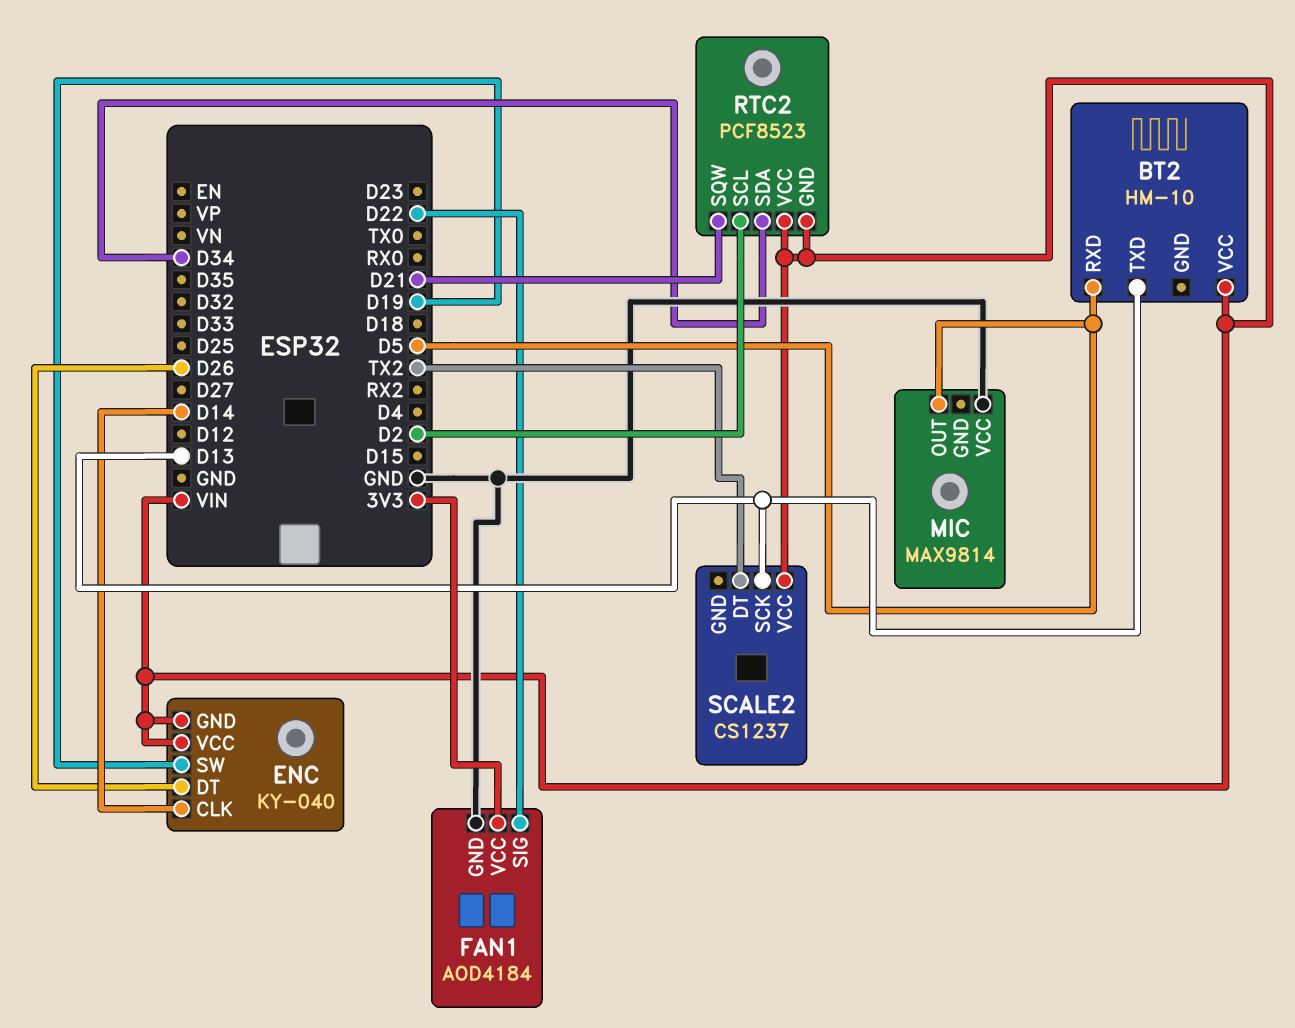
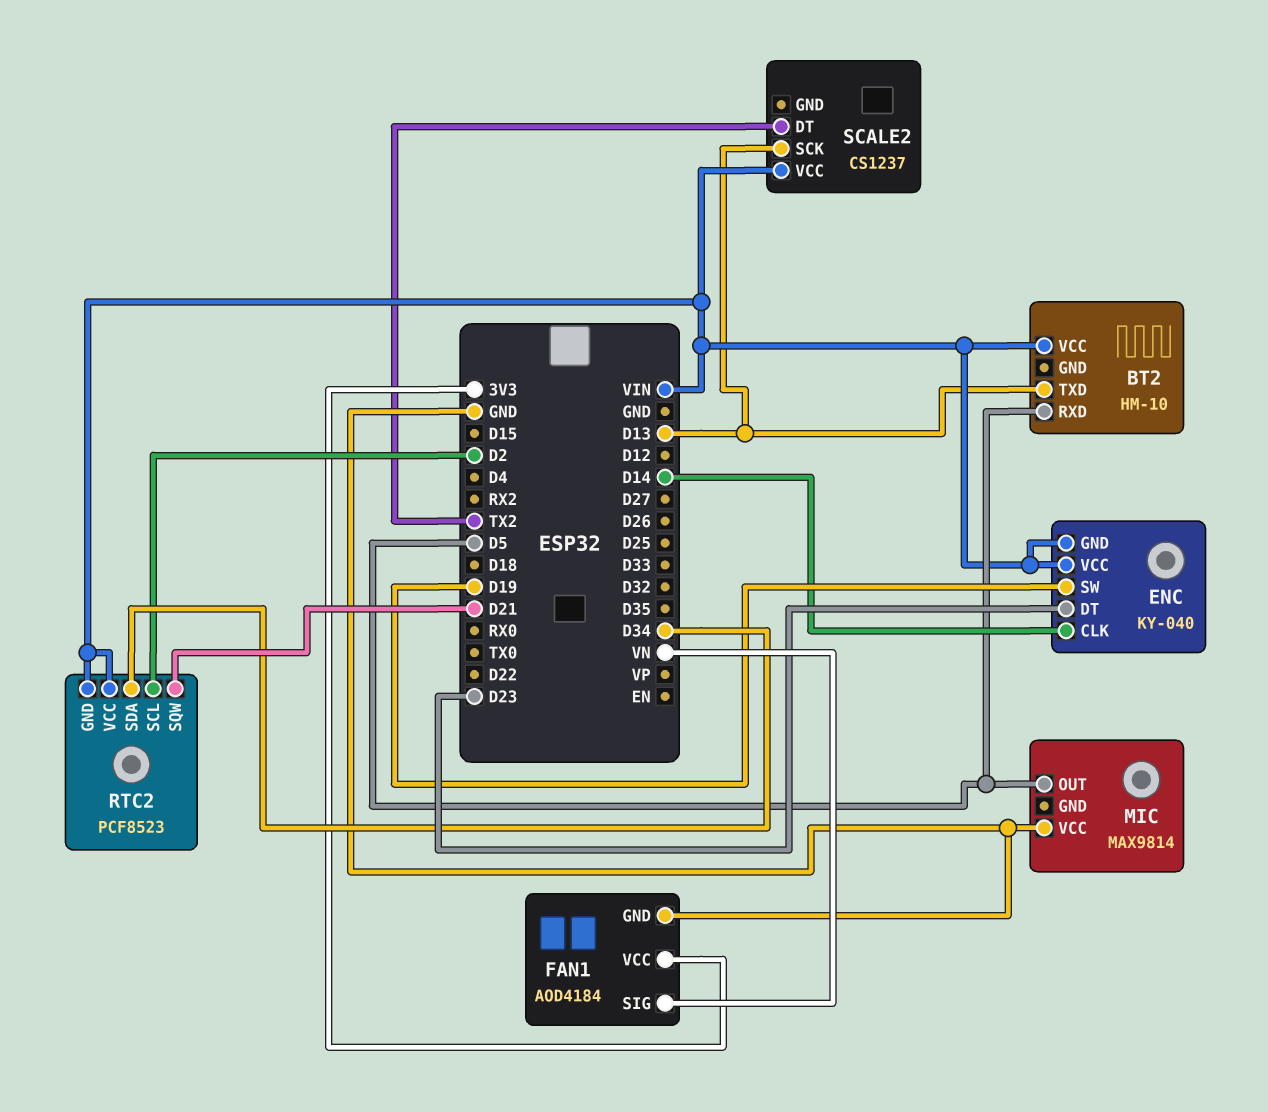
ENC pin DT: D26 -> D23
FAN1 pin SIG: D22 -> VN

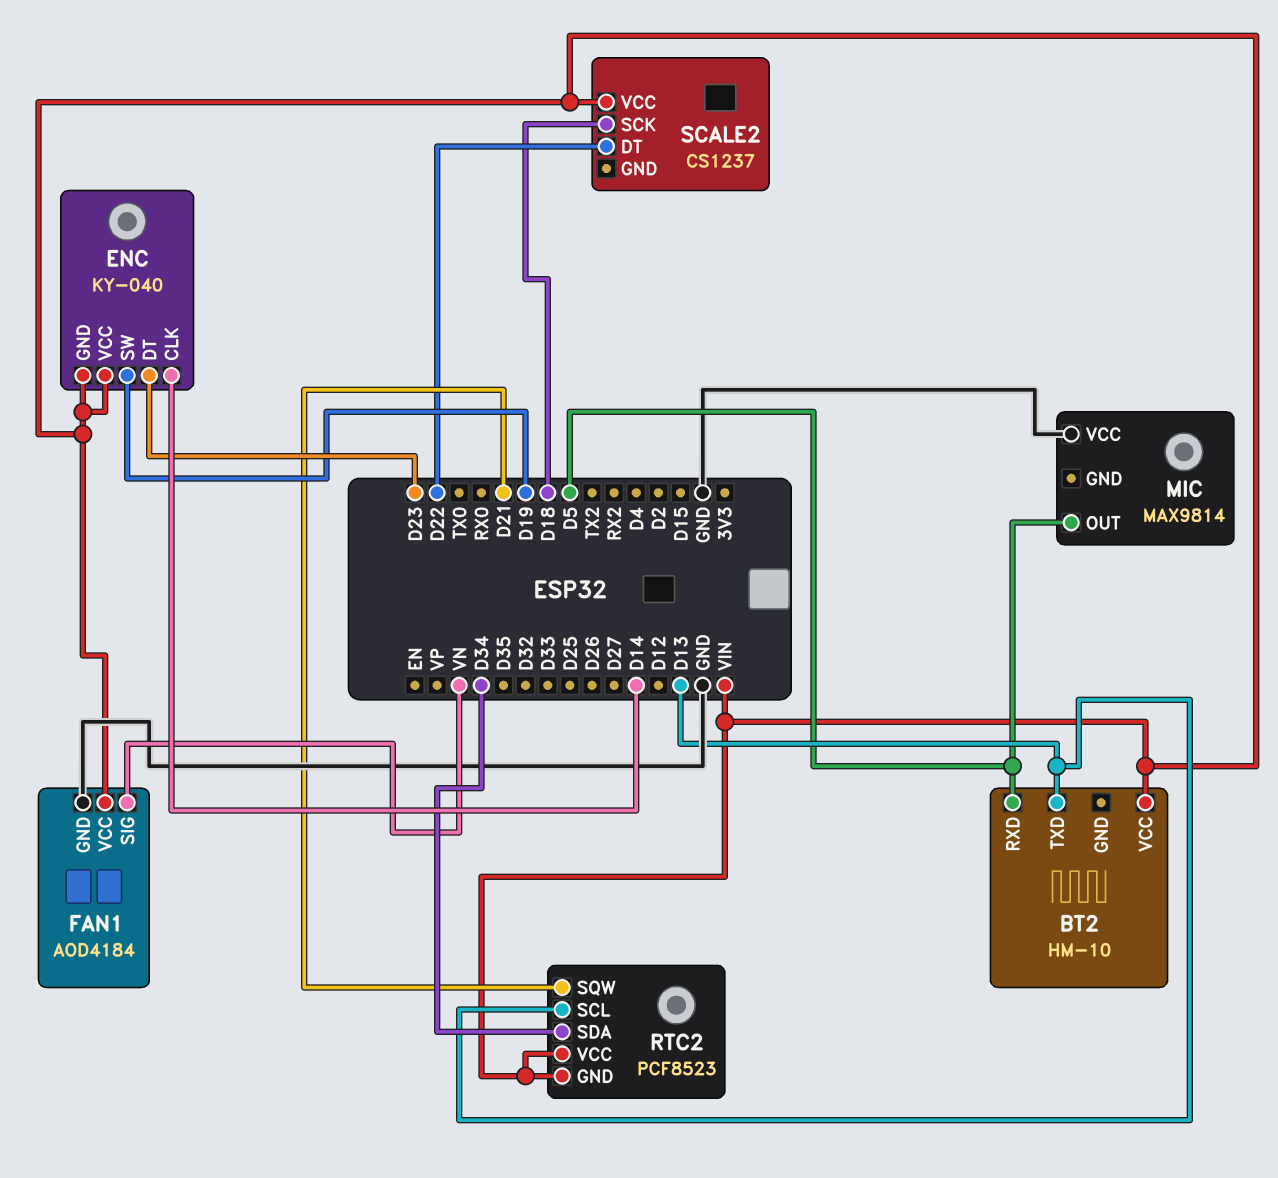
FAN1 pin VCC: 3V3 -> VIN
RTC2 pin SCL: D2 -> D13
SCALE2 pin DT: TX2 -> D22
SCALE2 pin SCK: D13 -> D18

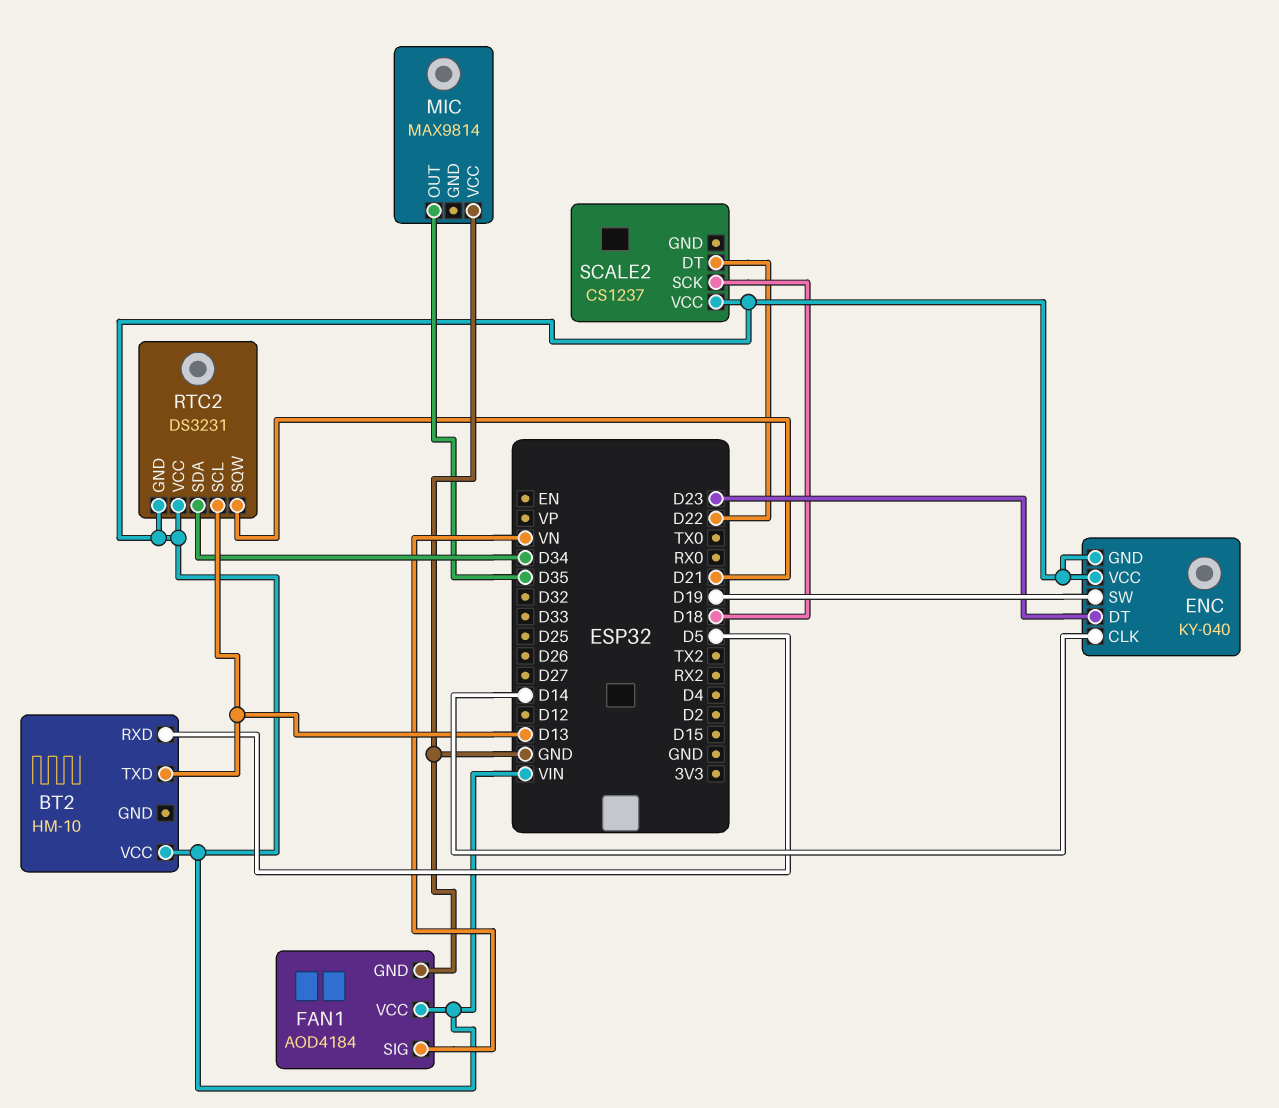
MIC pin OUT: D5 -> D35
RTC2: PCF8523 -> DS3231

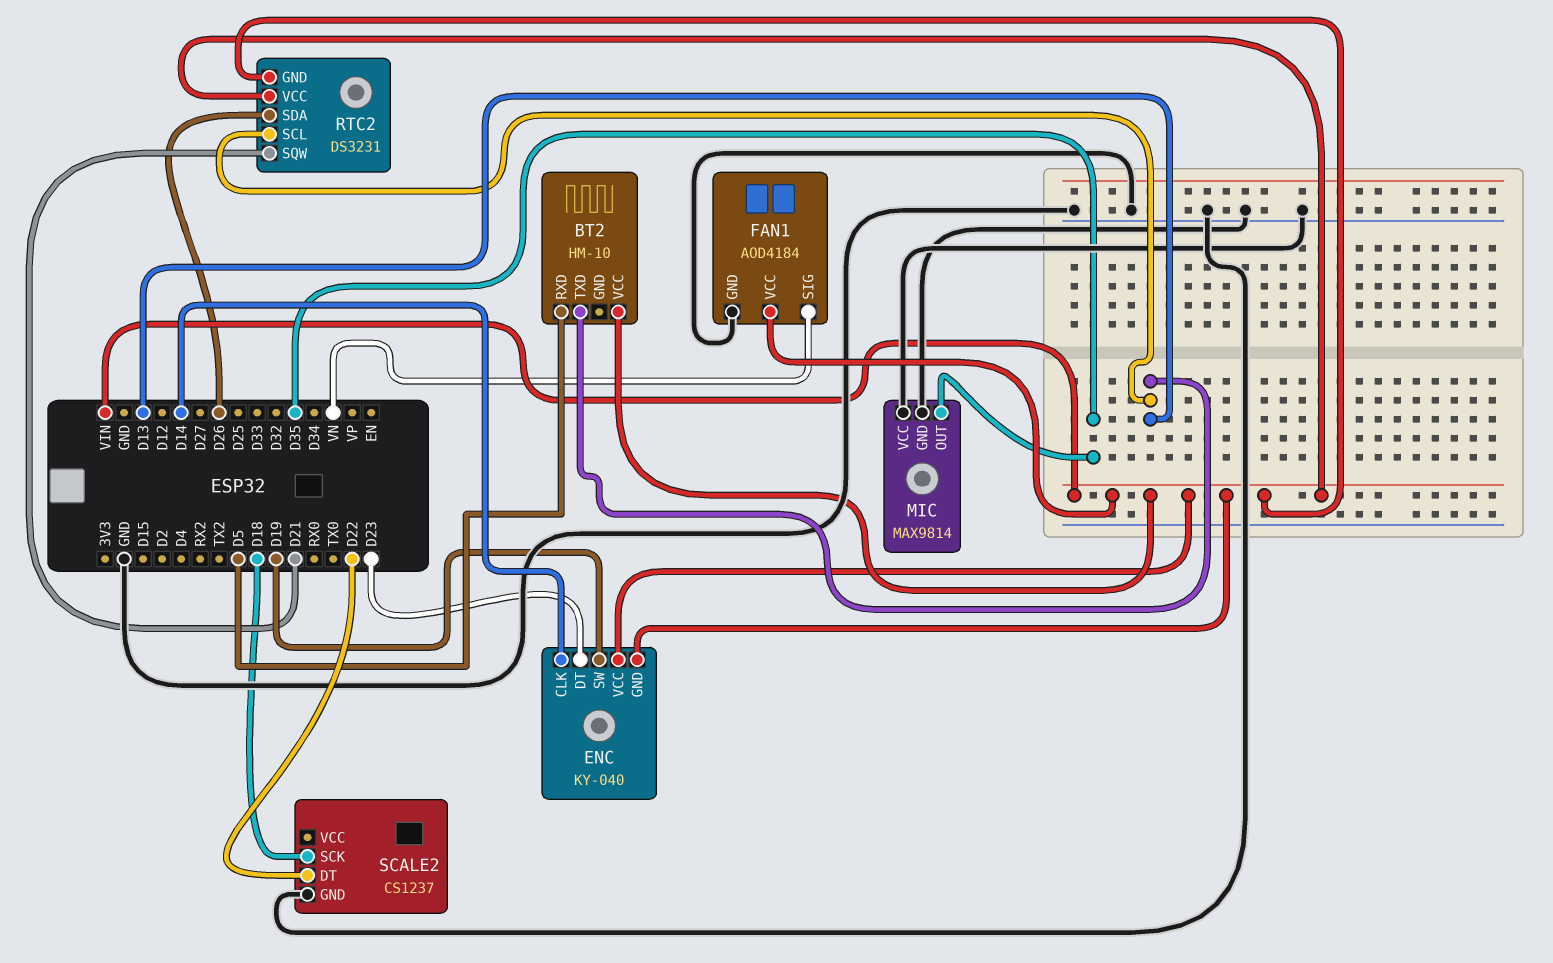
MIC pin GND: none -> GND
RTC2 pin SDA: D34 -> D26
SCALE2 pin GND: none -> GND
SCALE2 pin VCC: VIN -> none

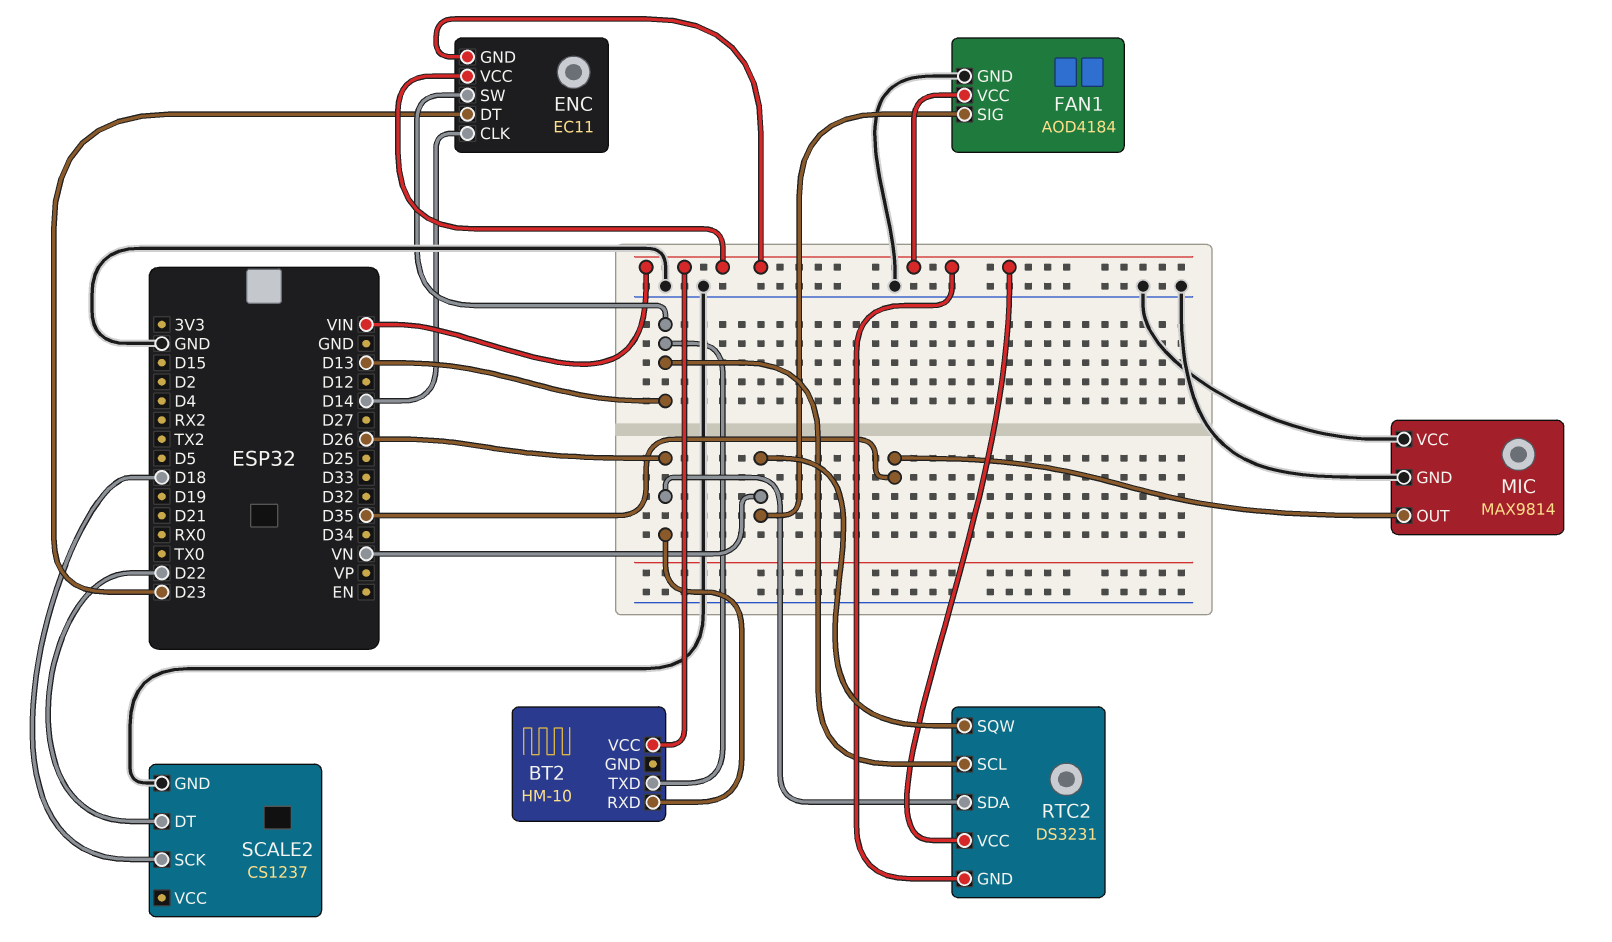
BT2 pin RXD: D5 -> D26
ENC: KY-040 -> EC11
ENC pin SW: D19 -> D13
RTC2 pin SQW: D21 -> VN

